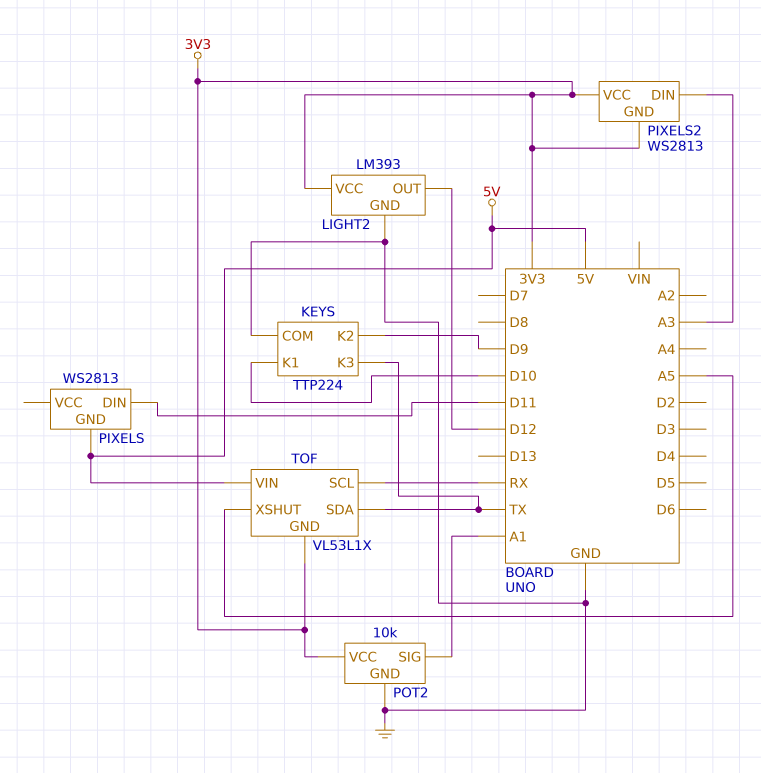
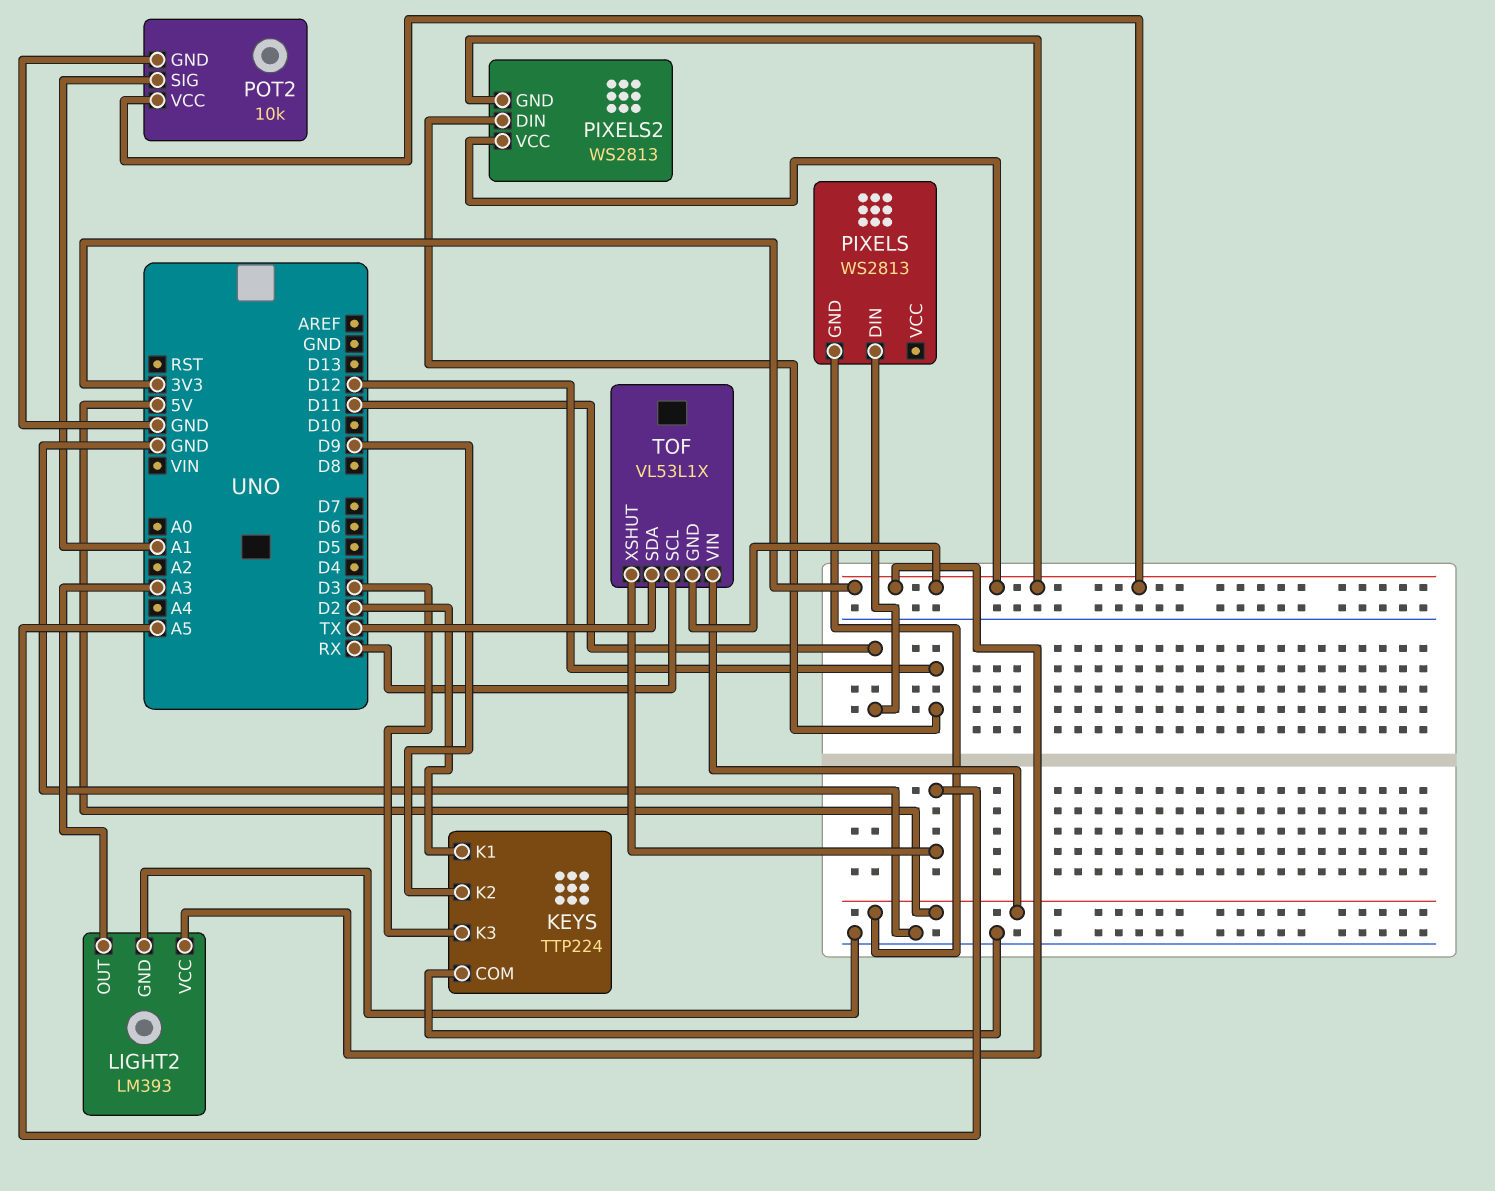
KEYS pin K1: D10 -> D2
KEYS pin K3: TX -> D3
LIGHT2 pin OUT: D12 -> A3
PIXELS2 pin DIN: A3 -> D12

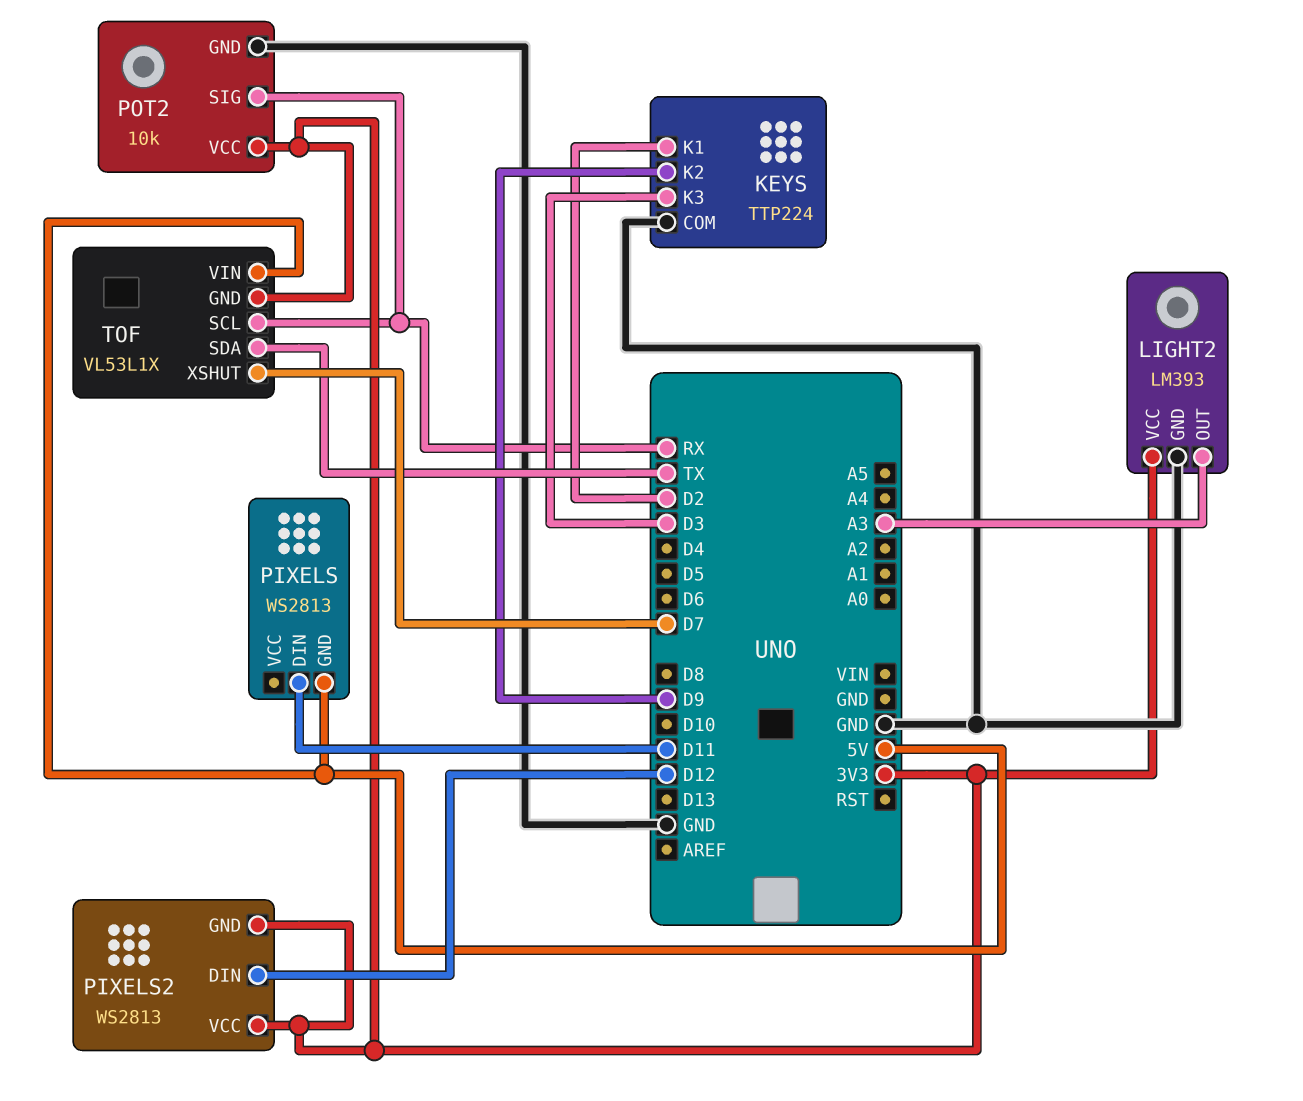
POT2 pin SIG: A1 -> RX
TOF pin XSHUT: A5 -> D7

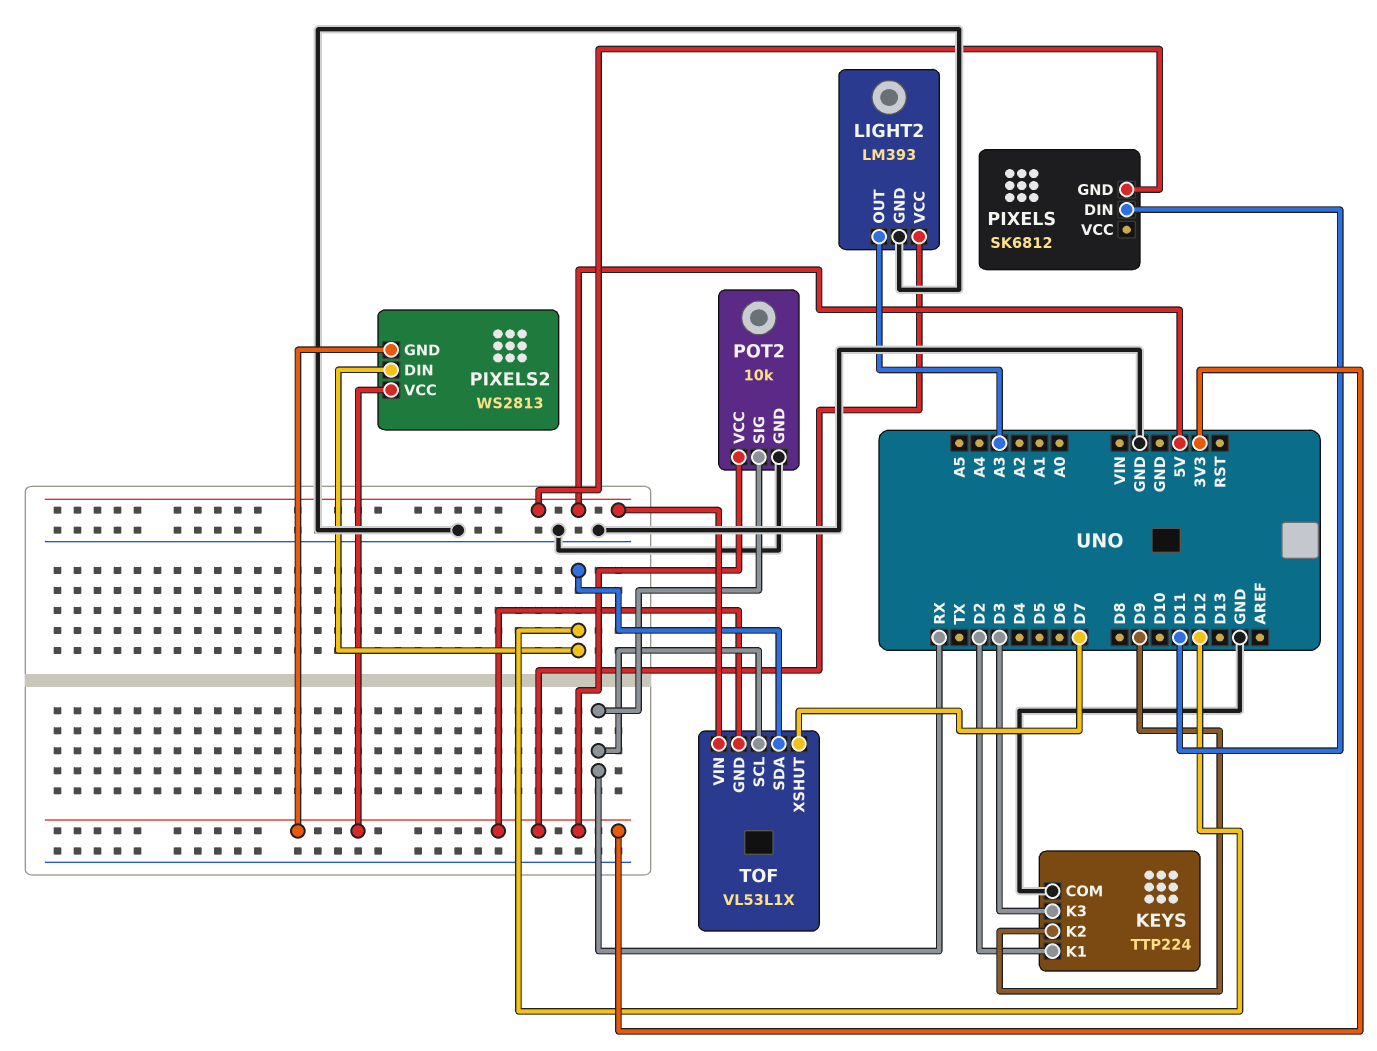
PIXELS: WS2813 -> SK6812
TOF pin SDA: TX -> D12

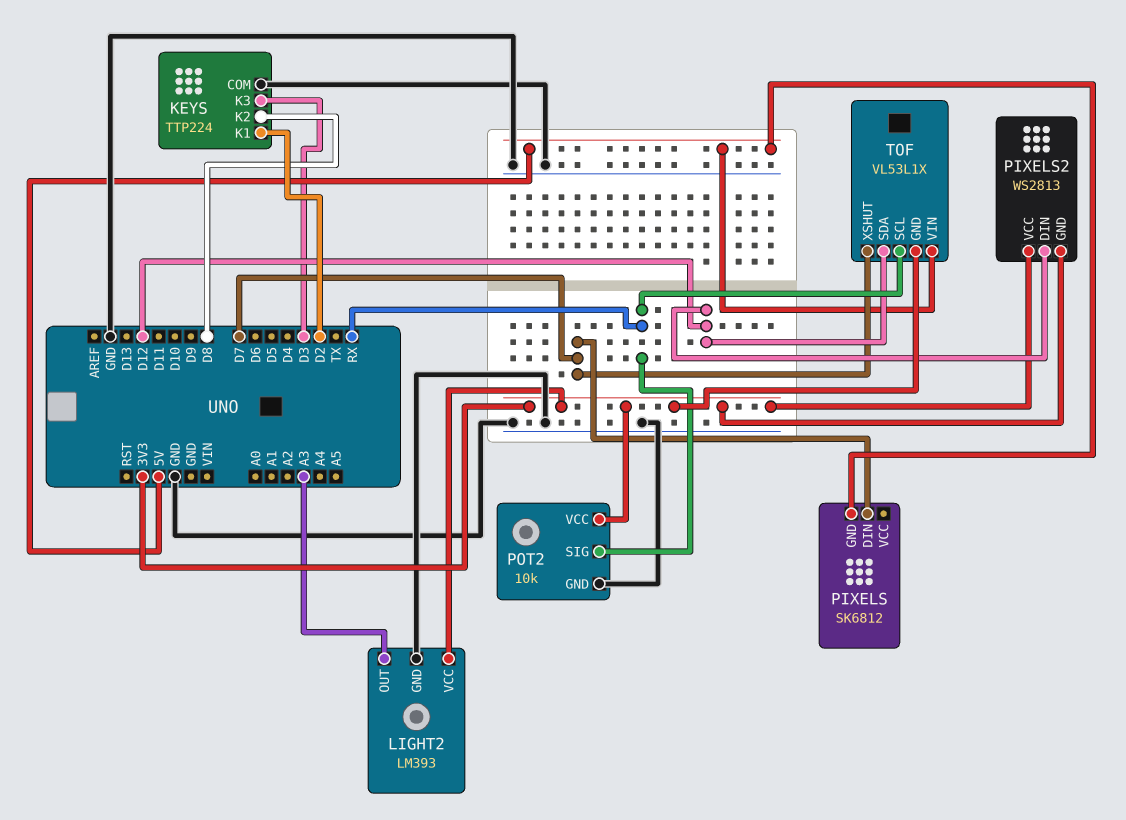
KEYS pin K2: D9 -> D8
PIXELS pin DIN: D11 -> D7

